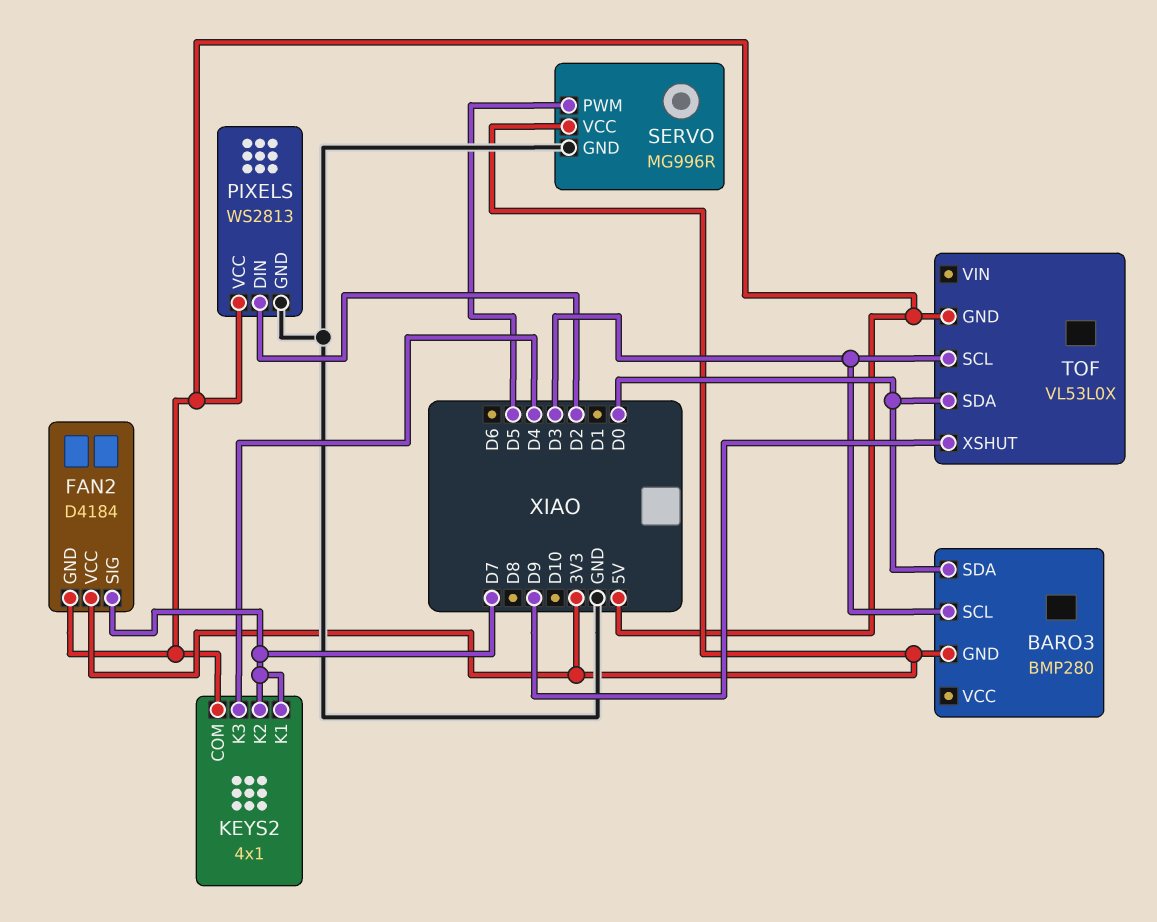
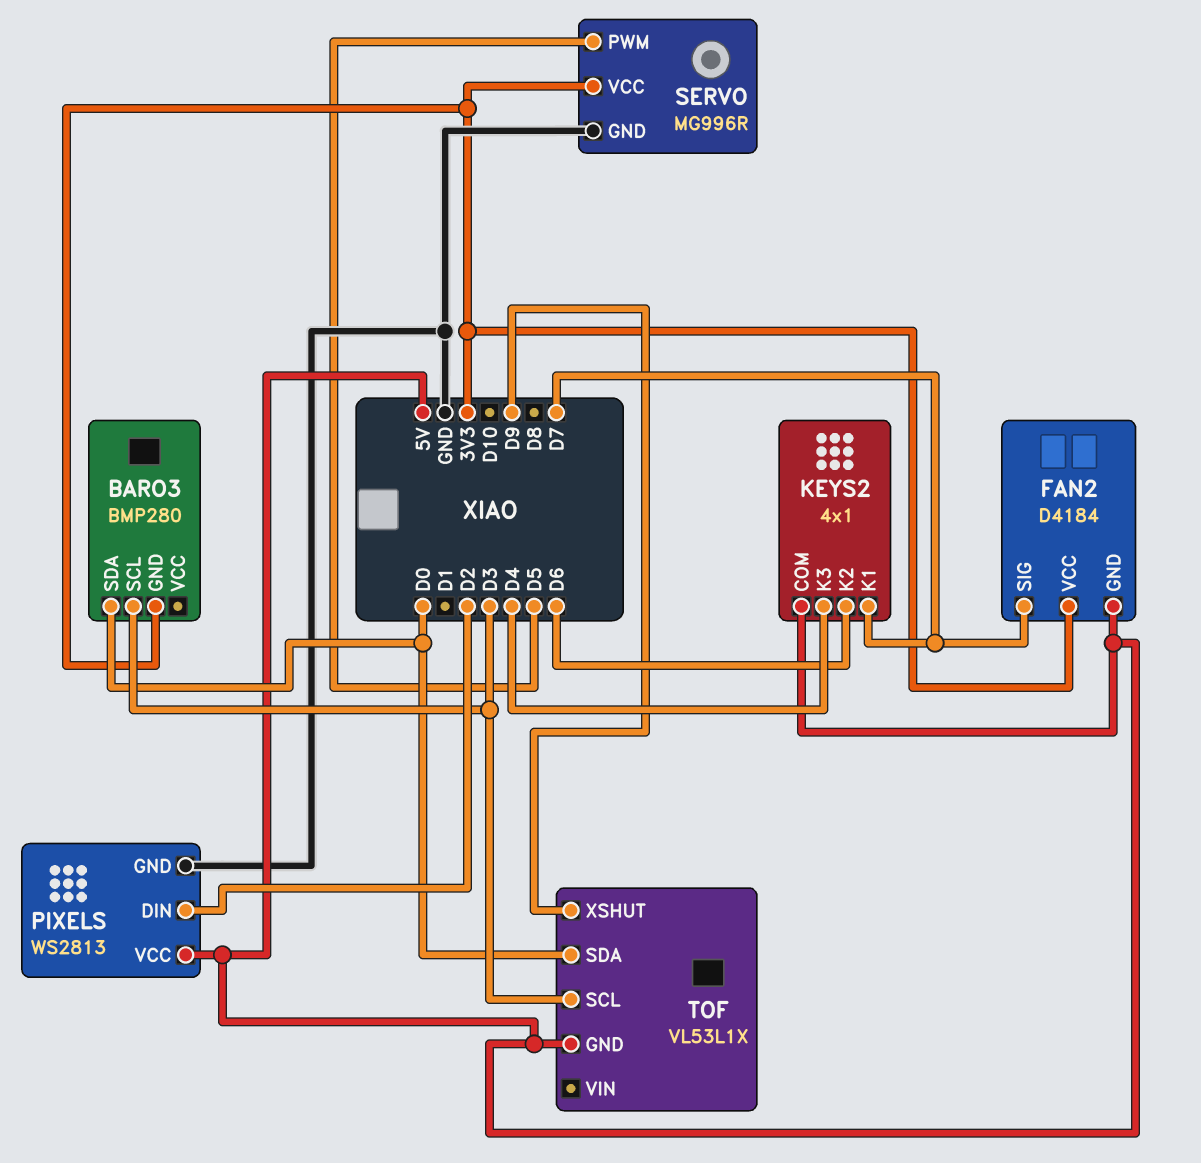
KEYS2 pin K2: D7 -> D6
TOF: VL53L0X -> VL53L1X

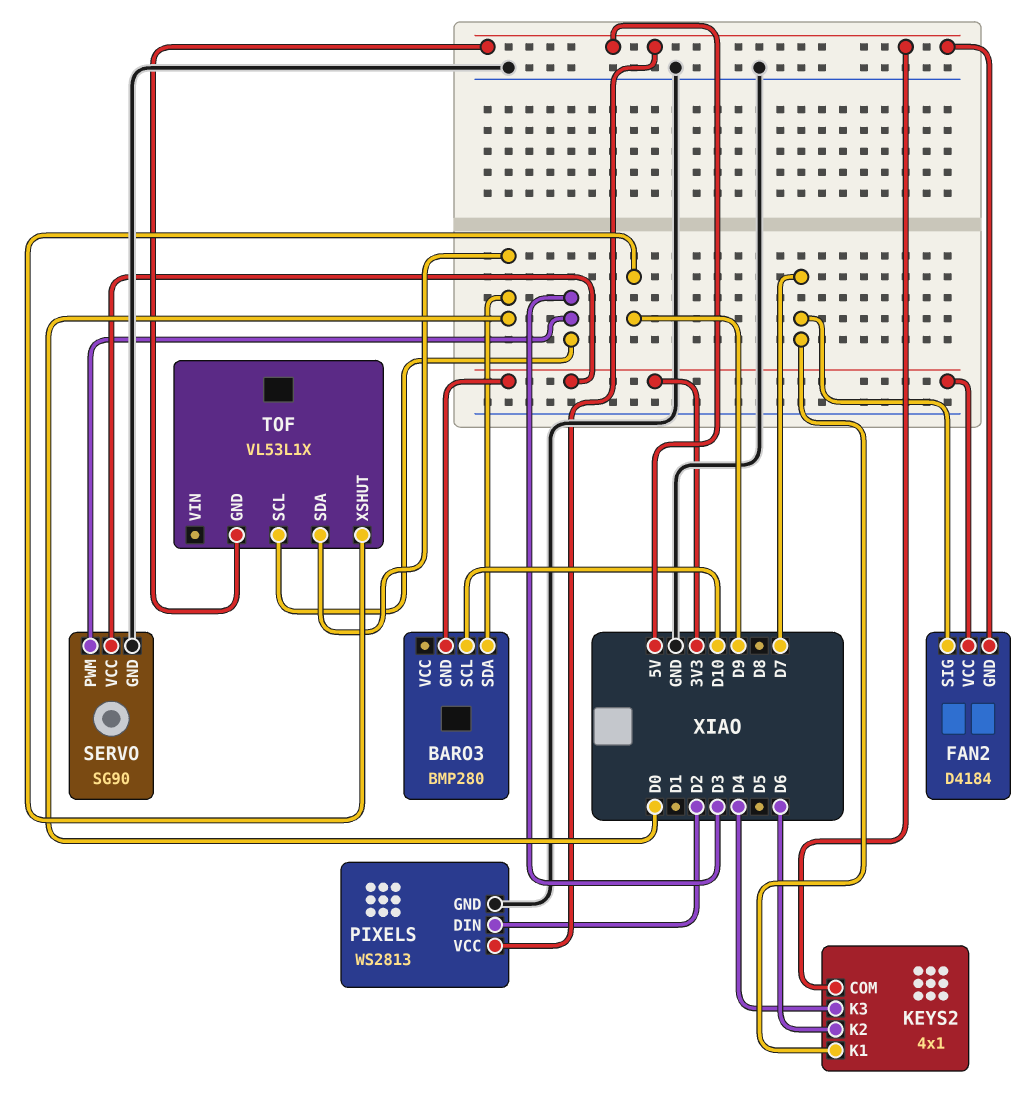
BARO3 pin SCL: D3 -> D10
SERVO: MG996R -> SG90
SERVO pin PWM: D5 -> D3

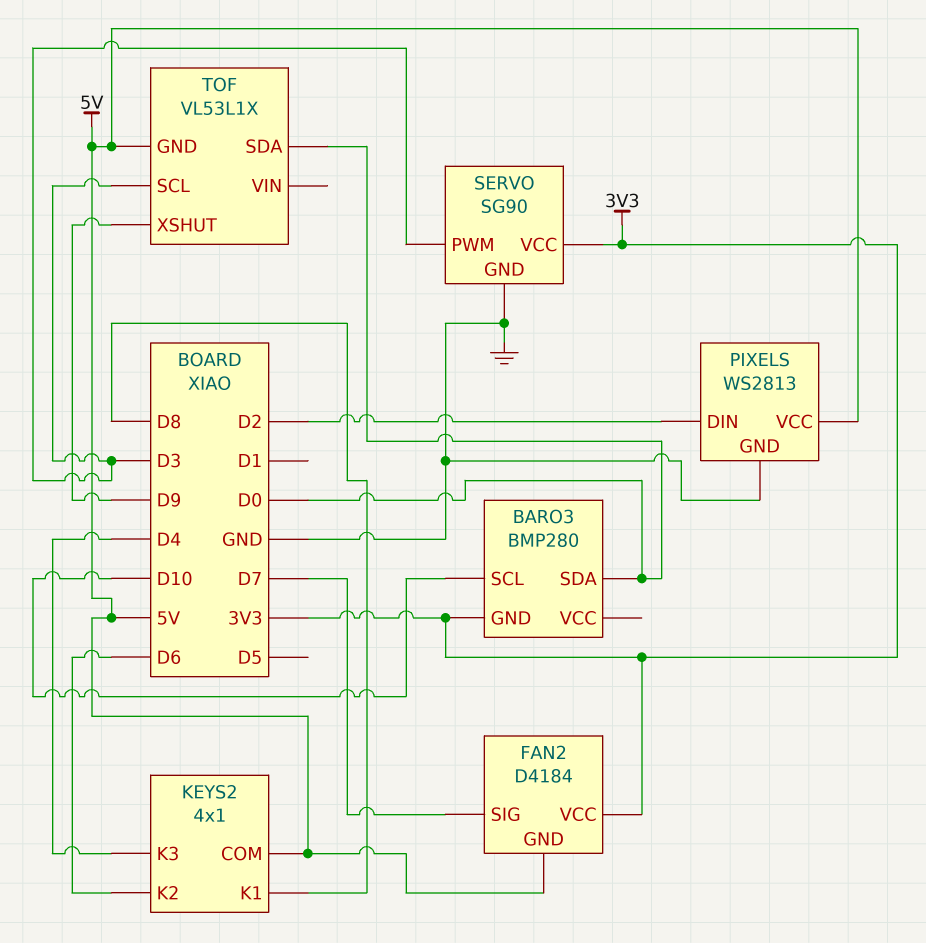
KEYS2 pin K1: D7 -> D8

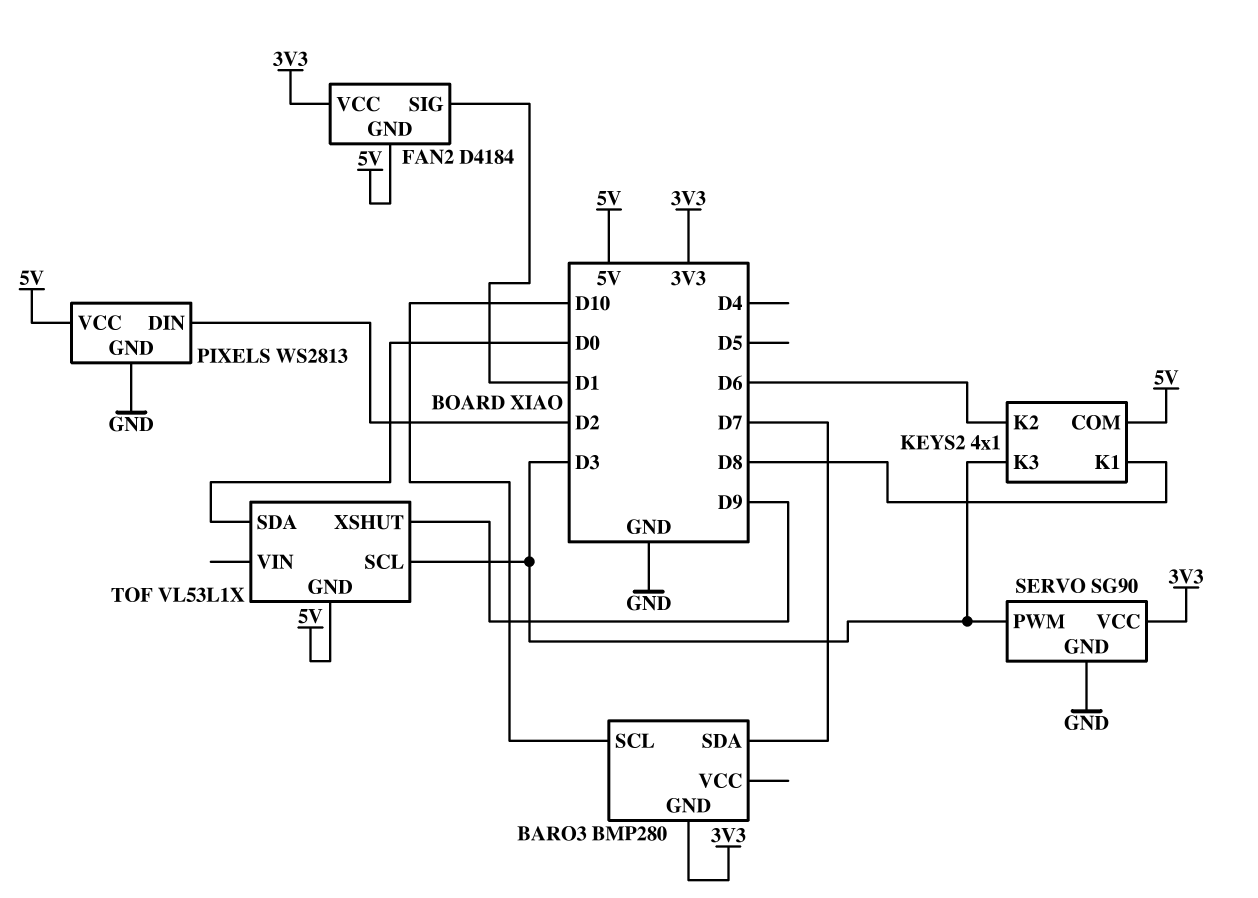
BARO3 pin SDA: D0 -> D7
FAN2 pin SIG: D7 -> D1
KEYS2 pin K3: D4 -> D3

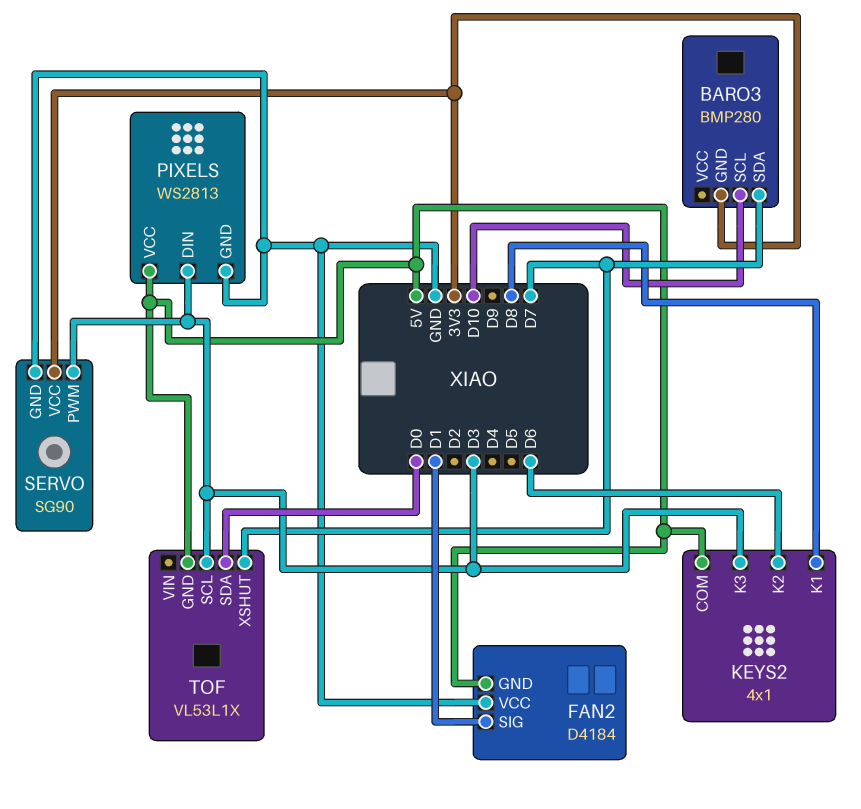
FAN2 pin VCC: 3V3 -> GND
PIXELS pin DIN: D2 -> D3
TOF pin XSHUT: D9 -> D7

